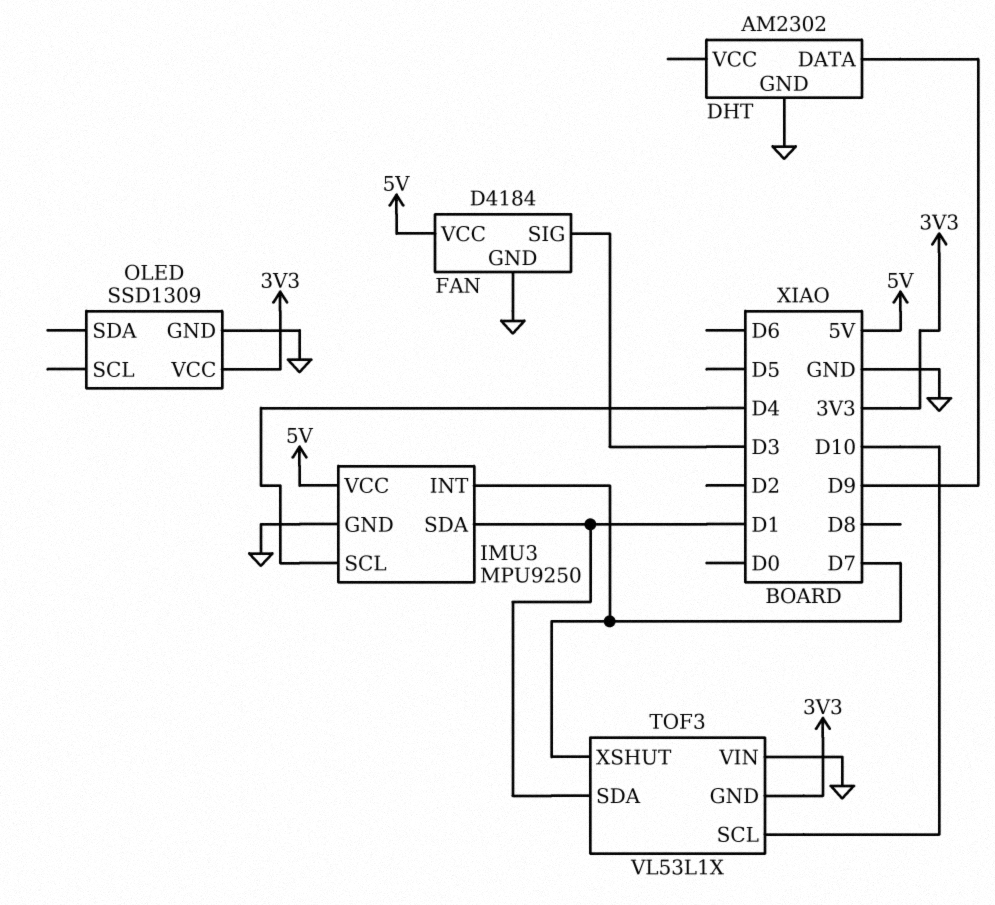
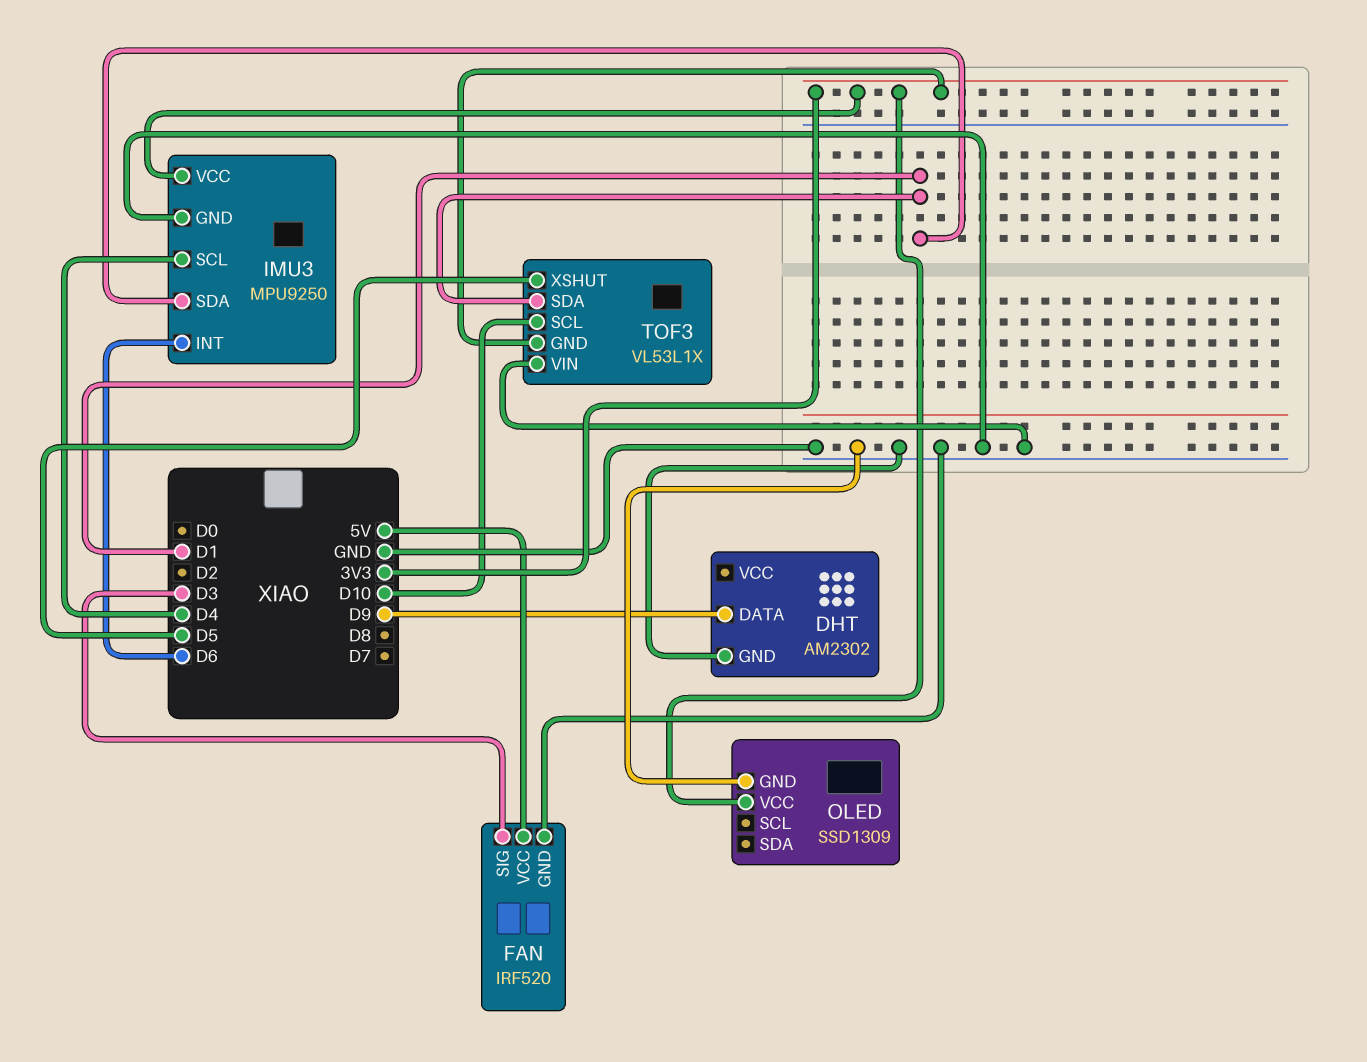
FAN: D4184 -> IRF520
IMU3 pin INT: D7 -> D6
IMU3 pin VCC: 5V -> 3V3
TOF3 pin XSHUT: D7 -> D5

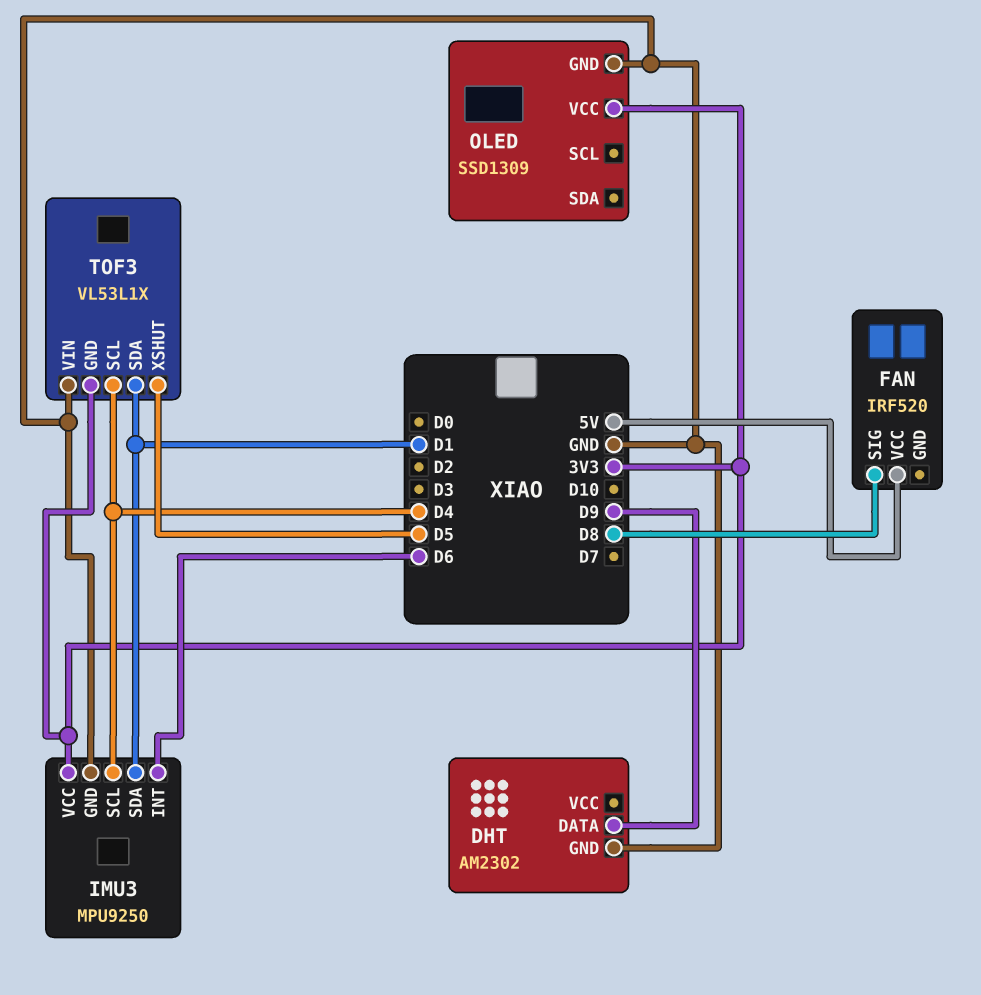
FAN pin GND: GND -> none
FAN pin SIG: D3 -> D8
TOF3 pin SCL: D10 -> D4

